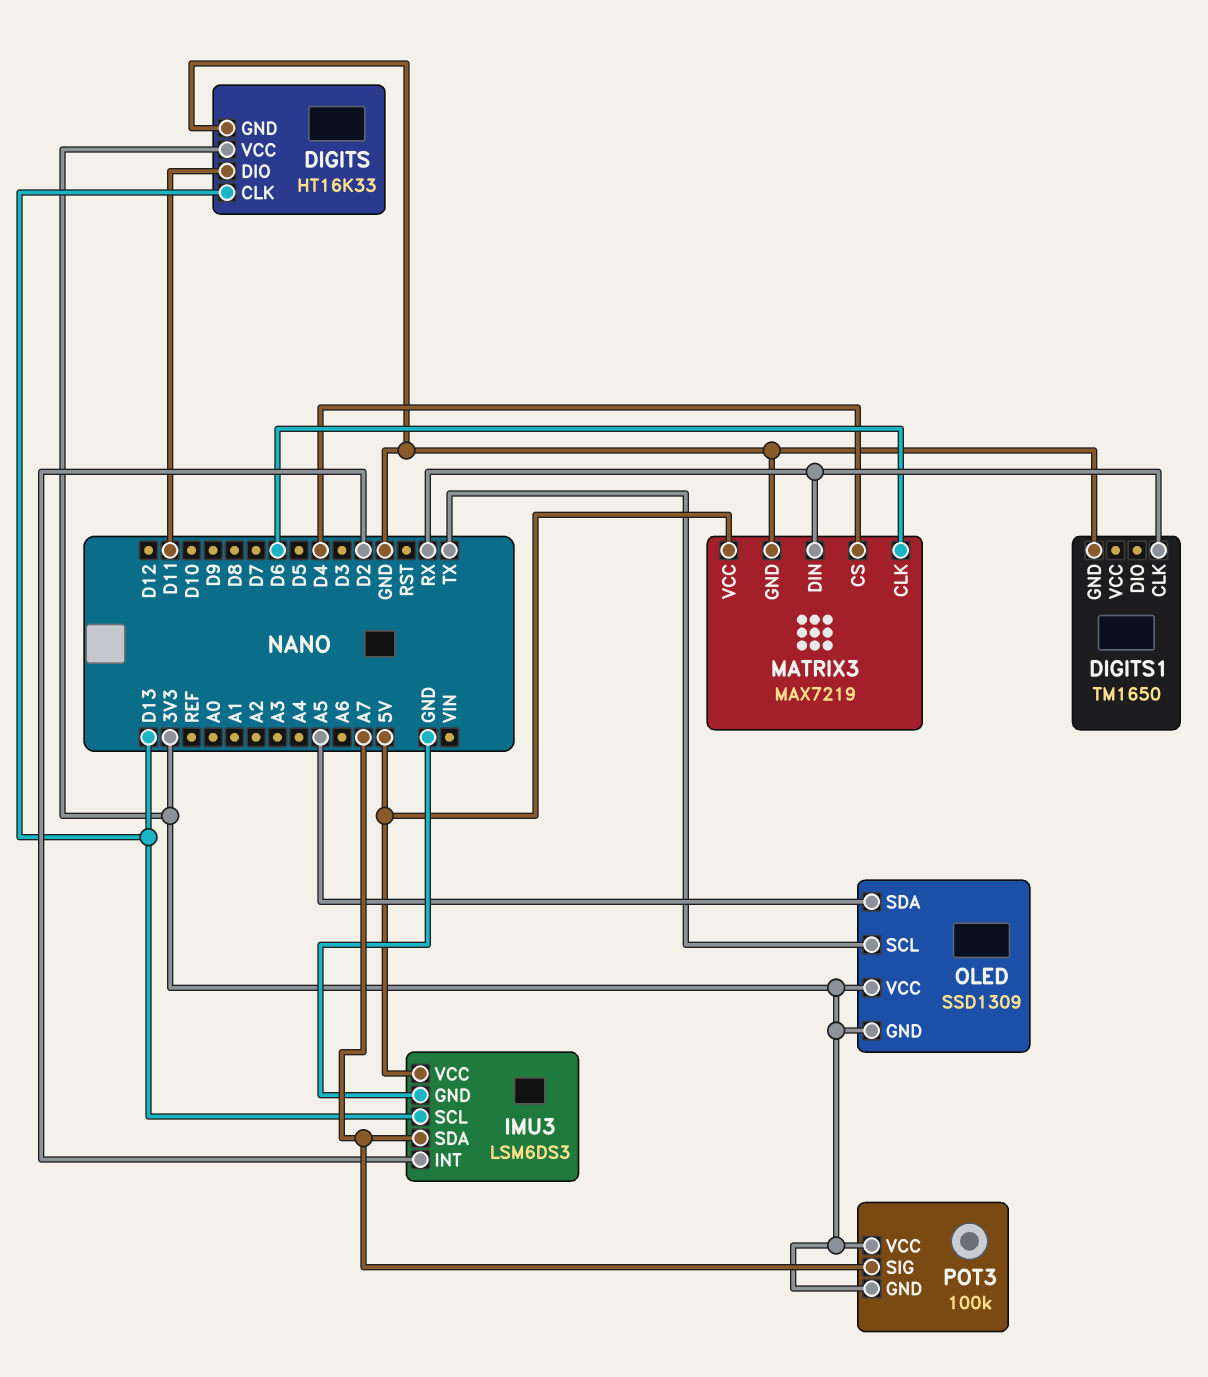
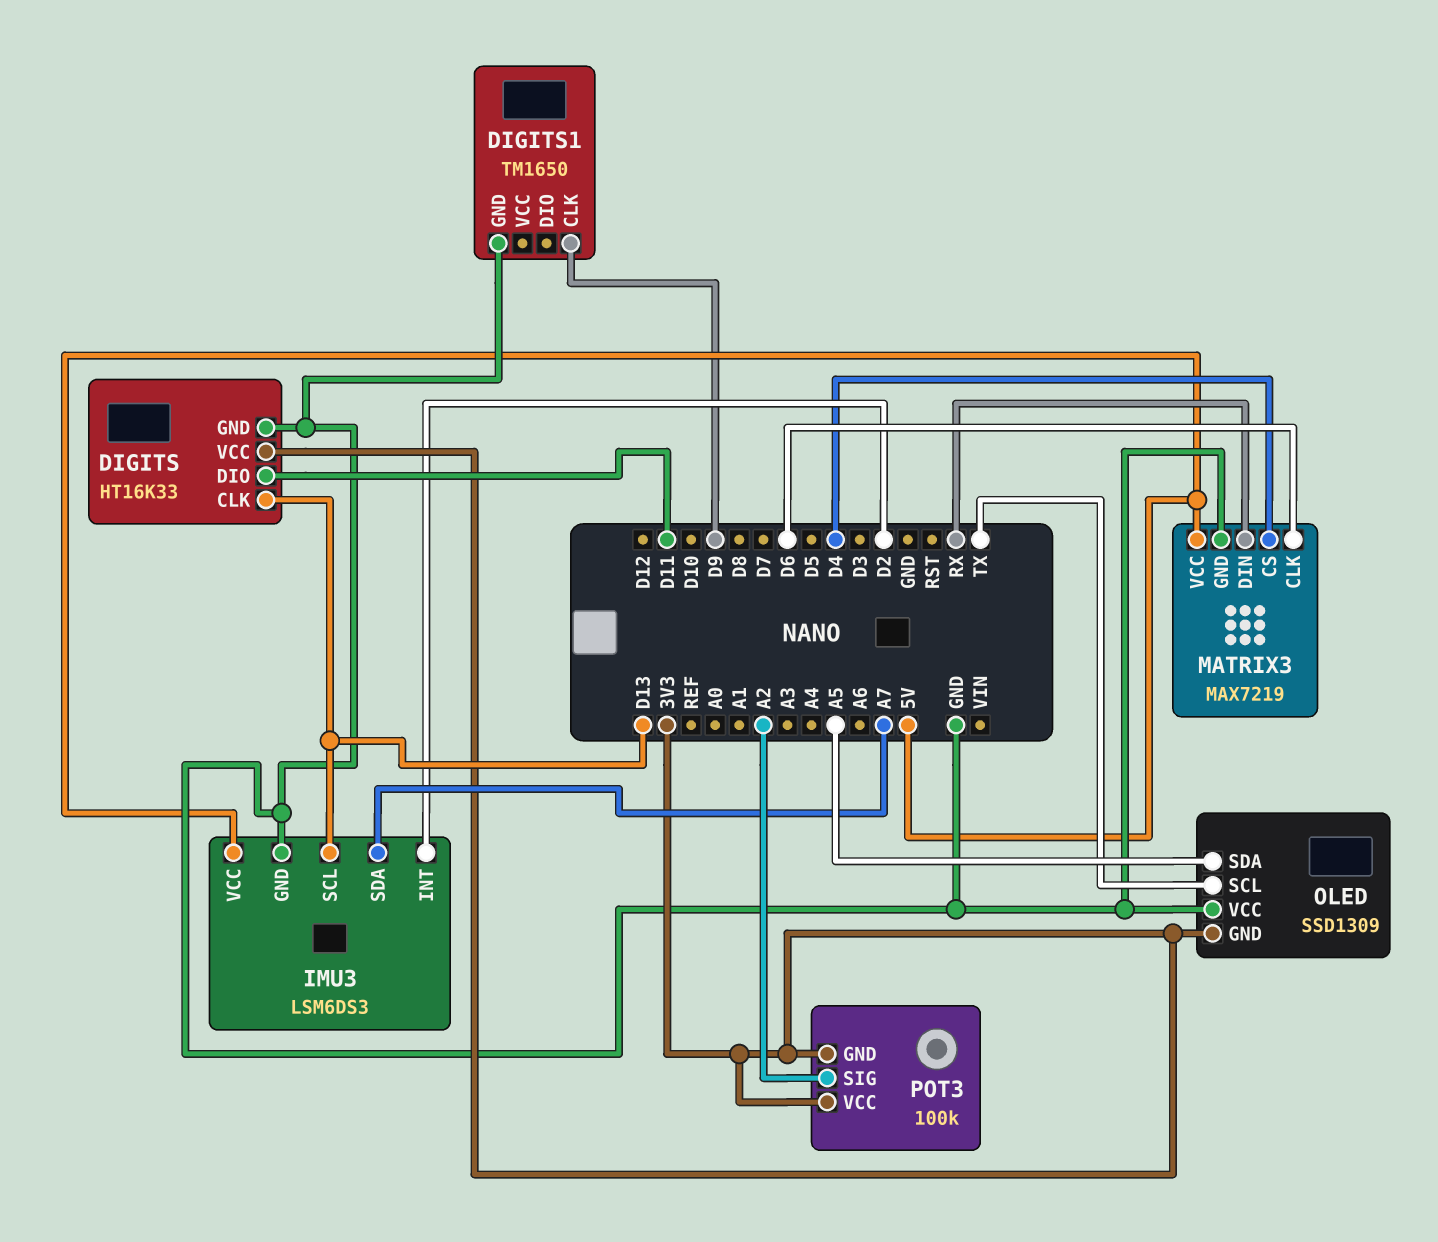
DIGITS1 pin CLK: RX -> D9
OLED pin VCC: 3V3 -> GND
POT3 pin SIG: A7 -> A2

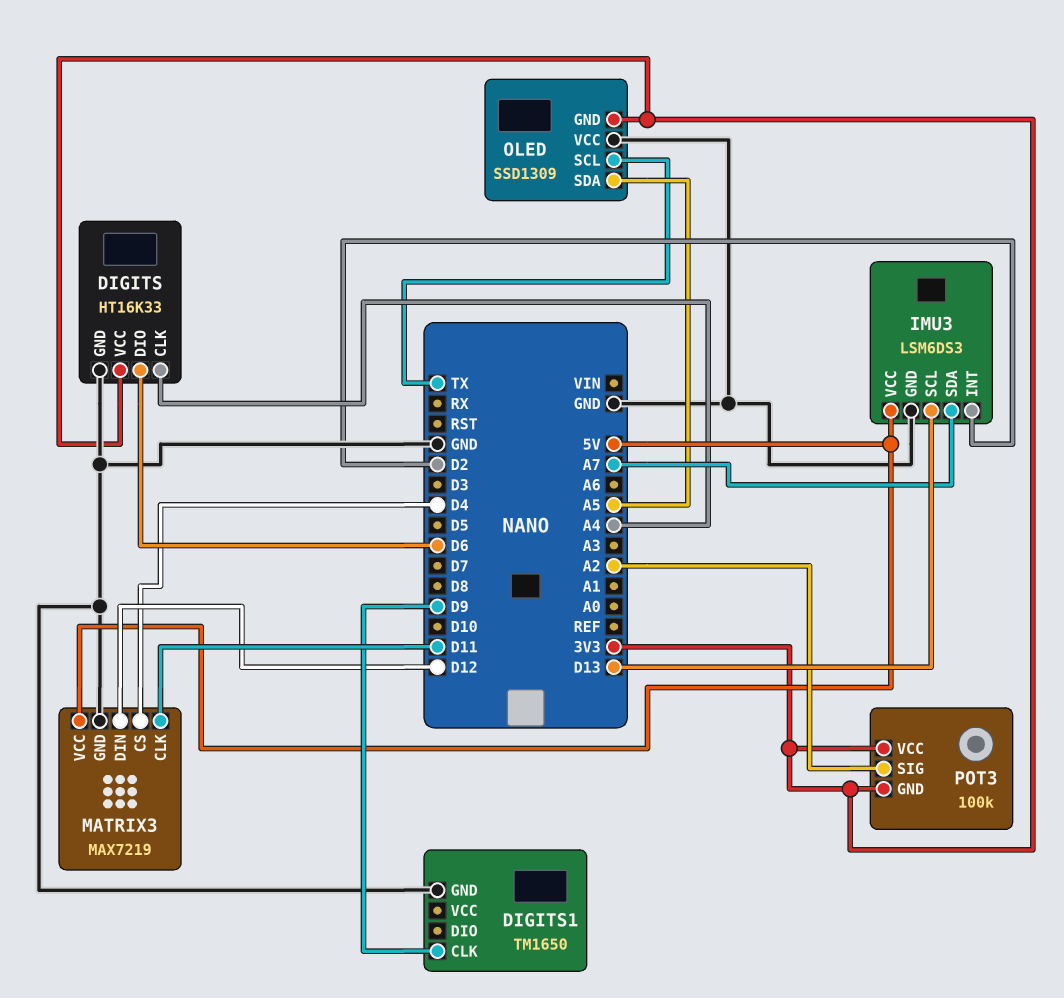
DIGITS pin CLK: D13 -> A4
DIGITS pin DIO: D11 -> D6
MATRIX3 pin CLK: D6 -> D11
MATRIX3 pin DIN: RX -> D12

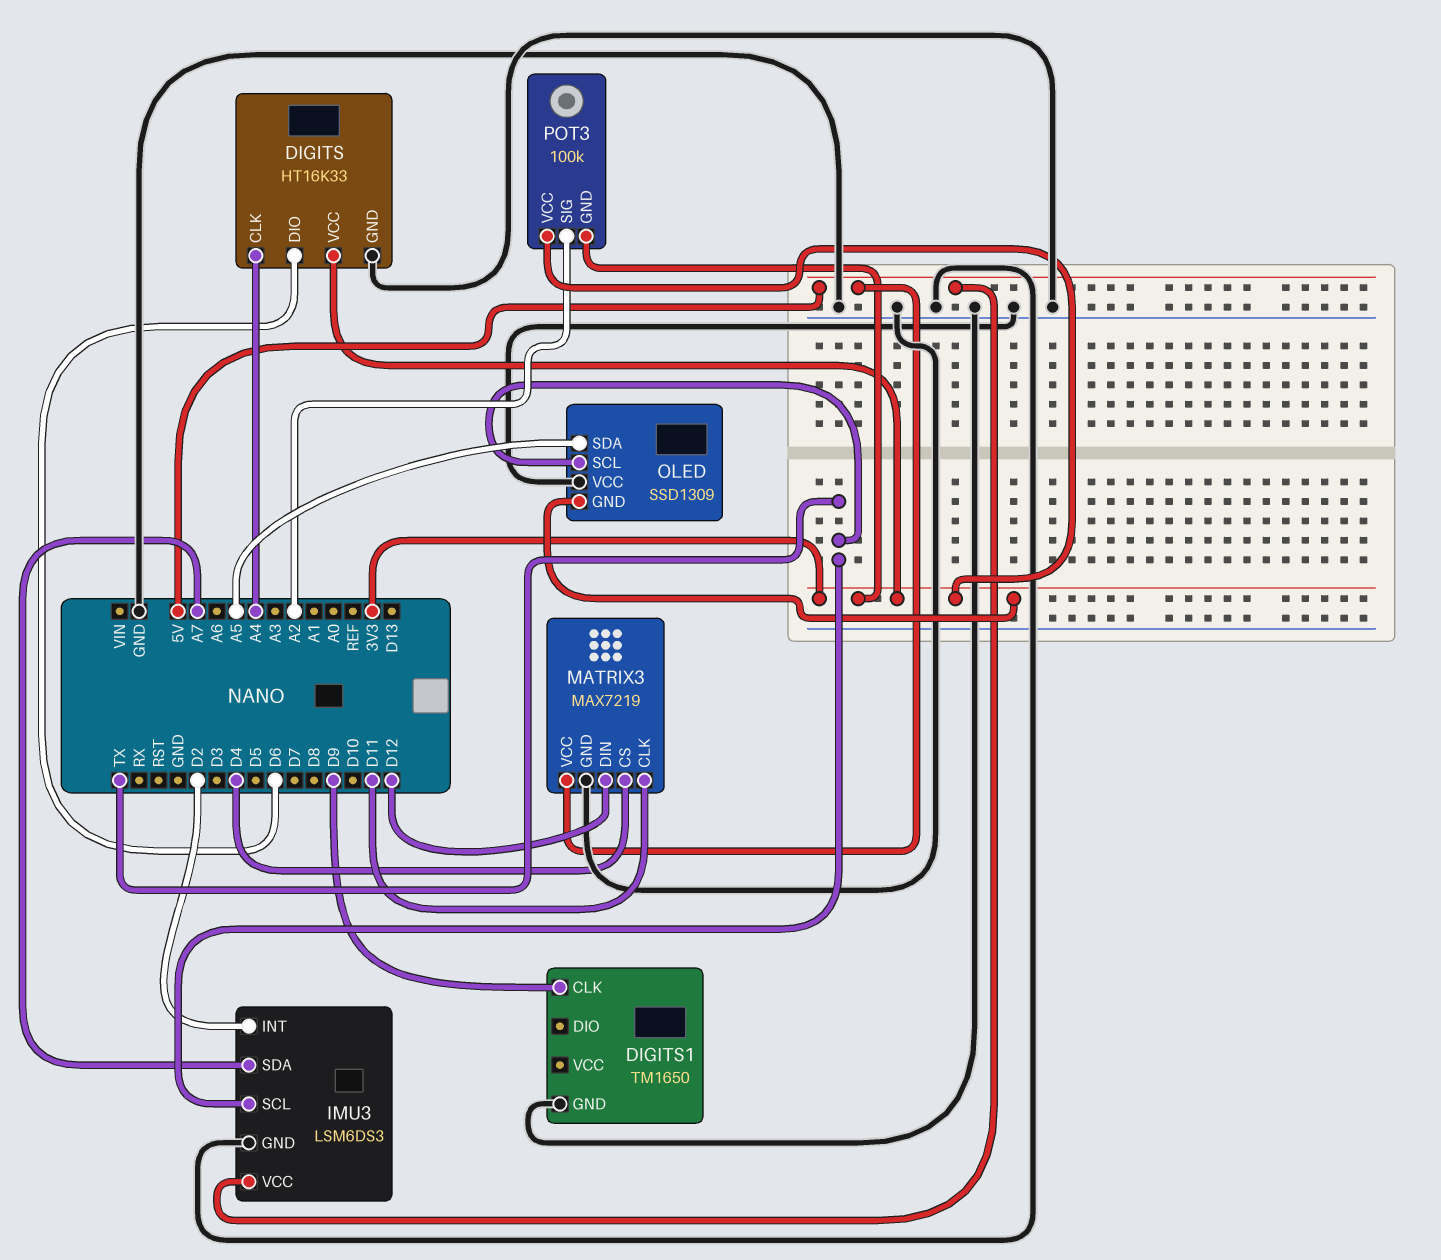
IMU3 pin SCL: D13 -> TX

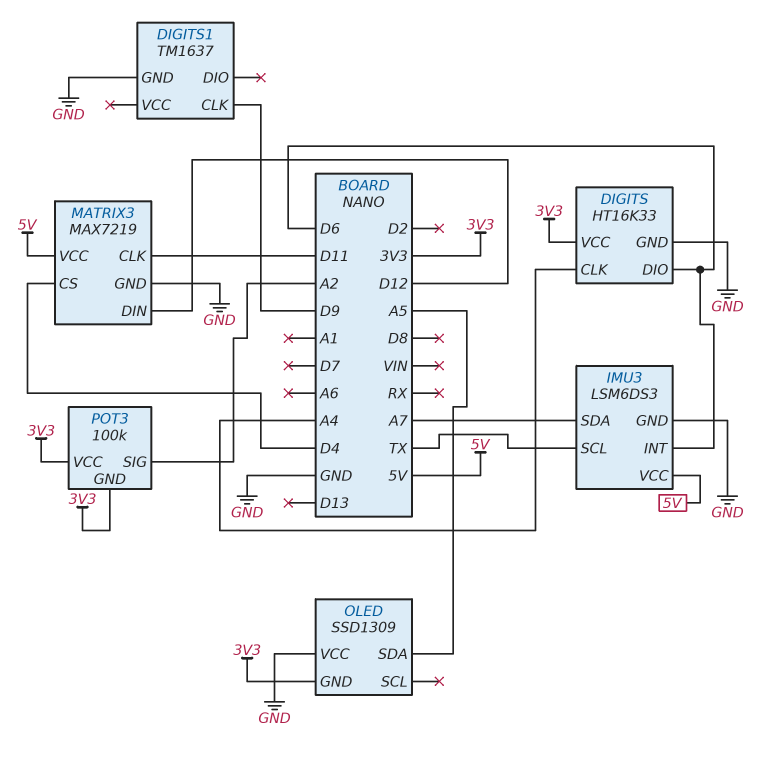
DIGITS1: TM1650 -> TM1637
IMU3 pin INT: D2 -> D6
OLED pin SCL: TX -> none

